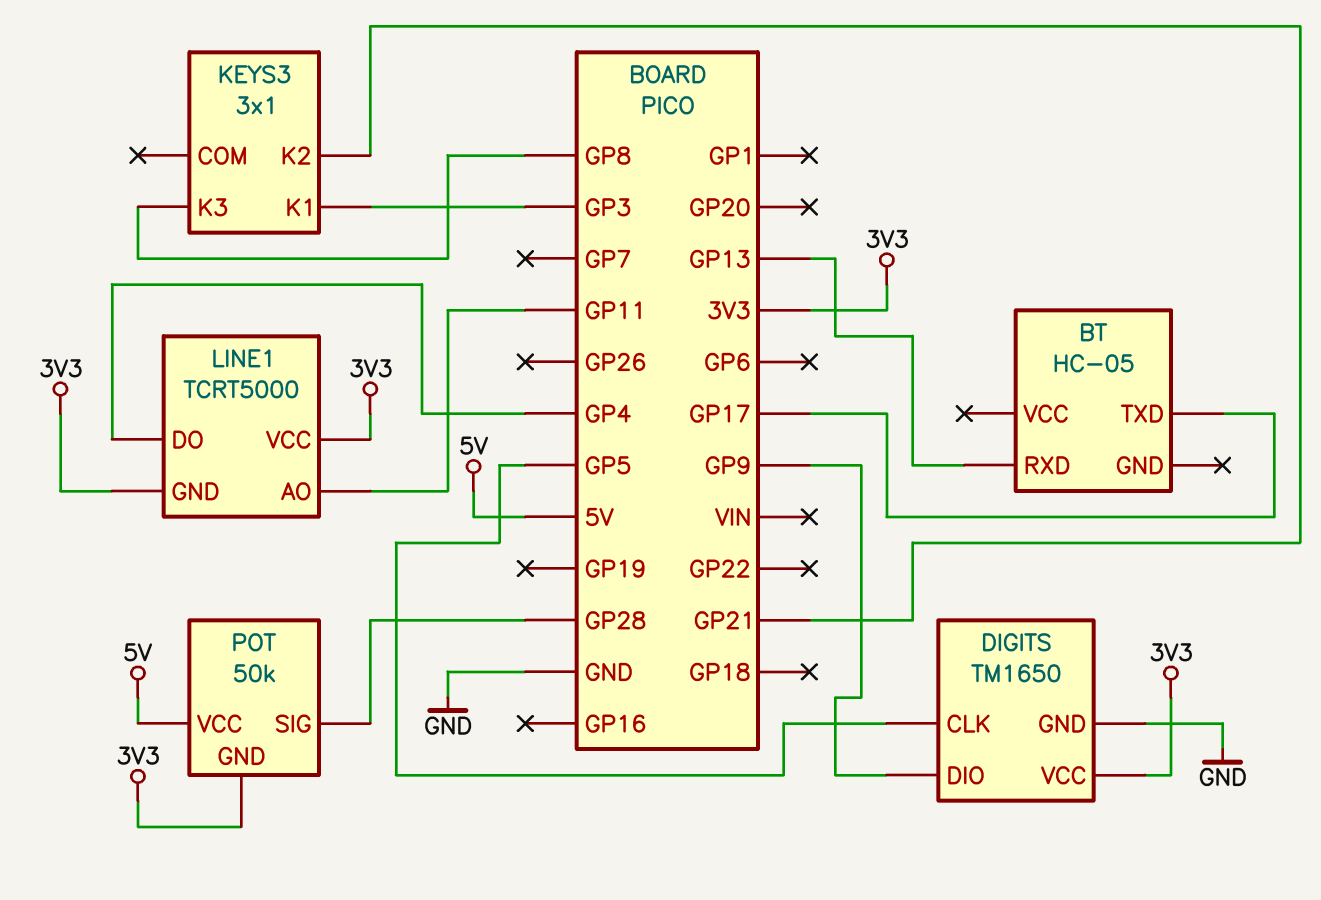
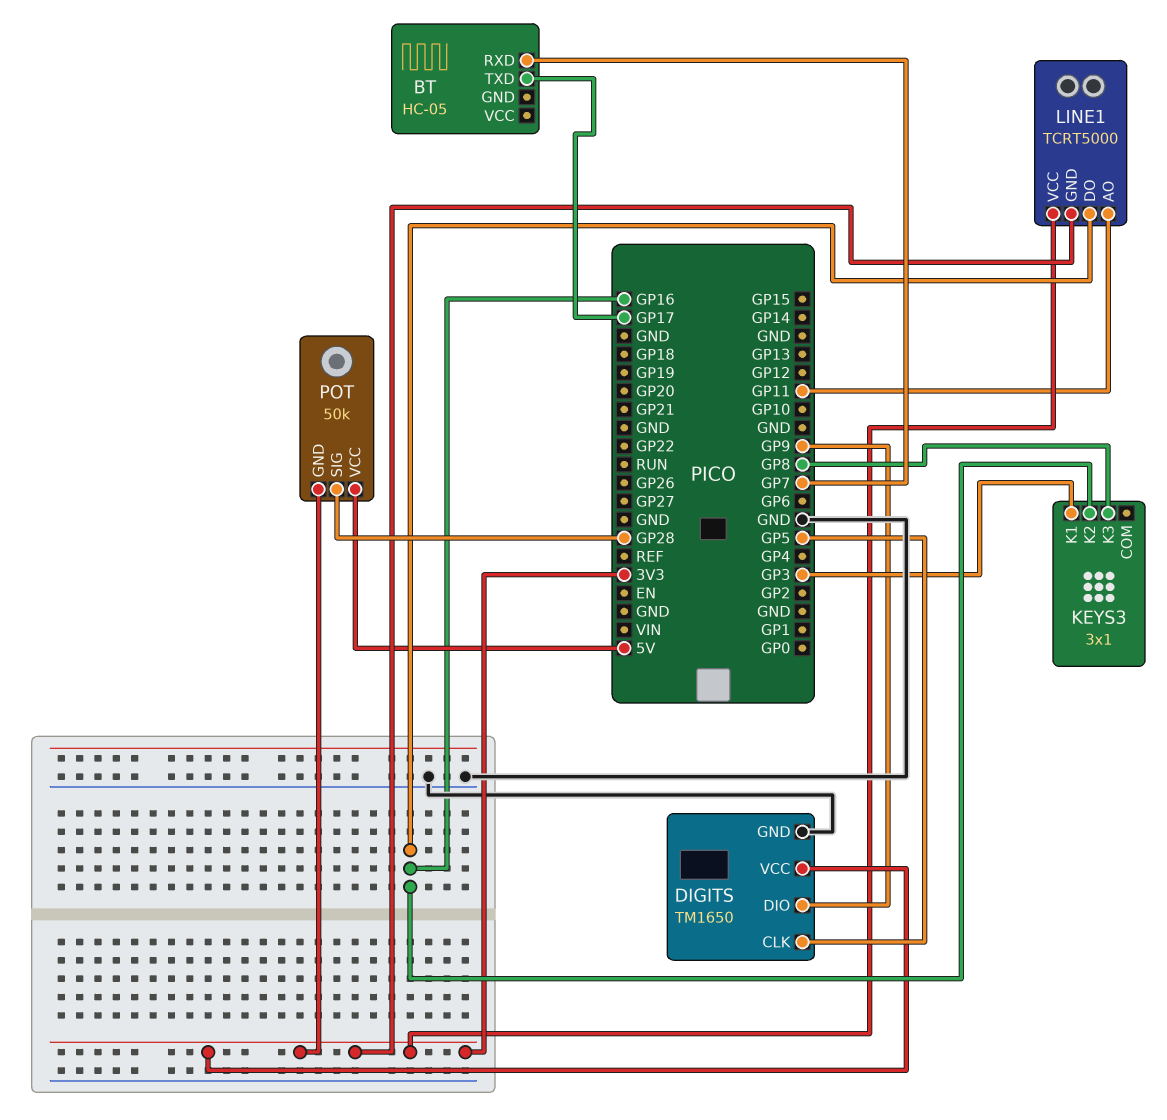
BT pin RXD: GP13 -> GP7
KEYS3 pin K2: GP21 -> GP16
LINE1 pin DO: GP4 -> GP16

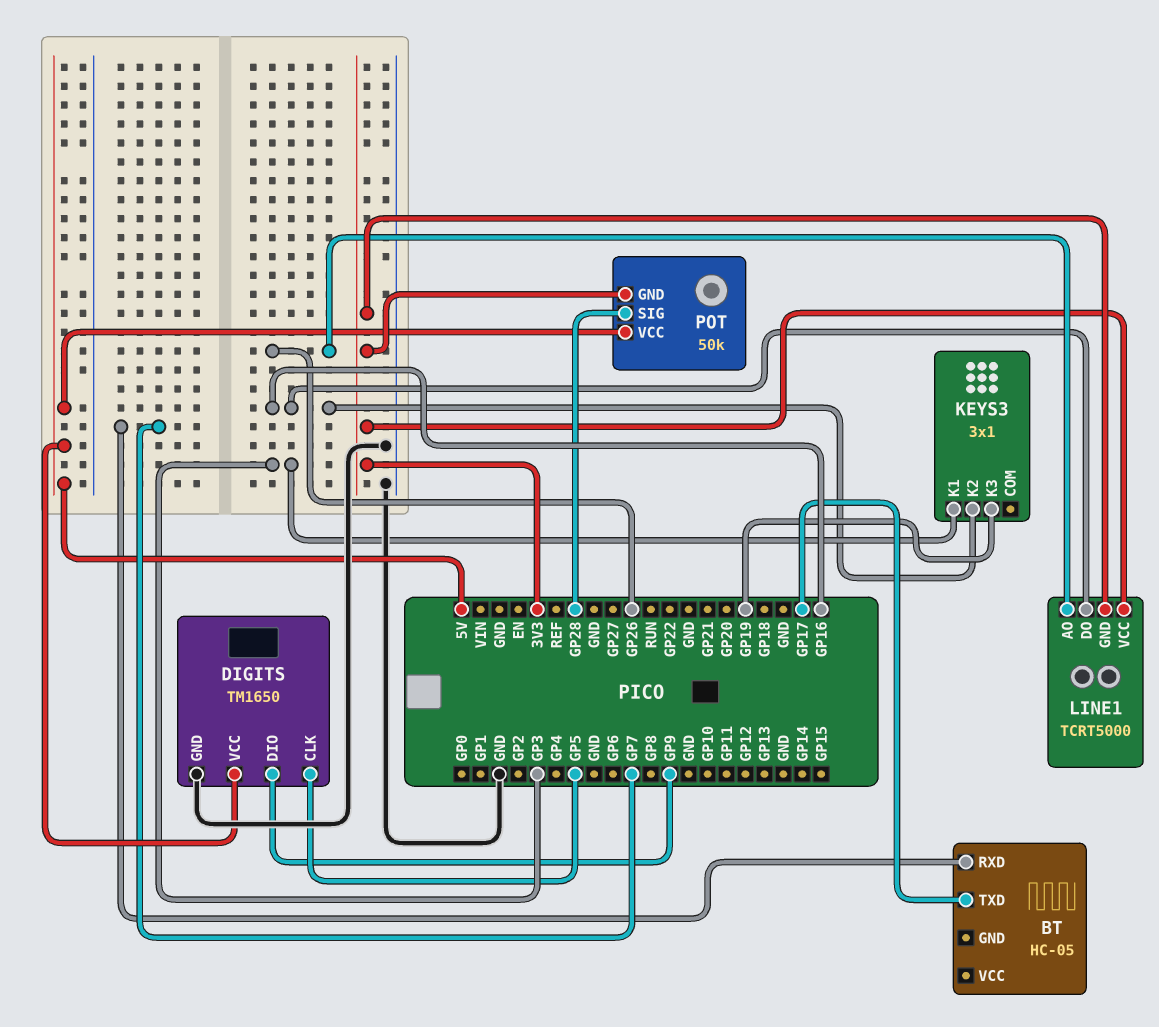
DIGITS pin VCC: 3V3 -> 5V
KEYS3 pin K3: GP8 -> GP19
LINE1 pin AO: GP11 -> GP26

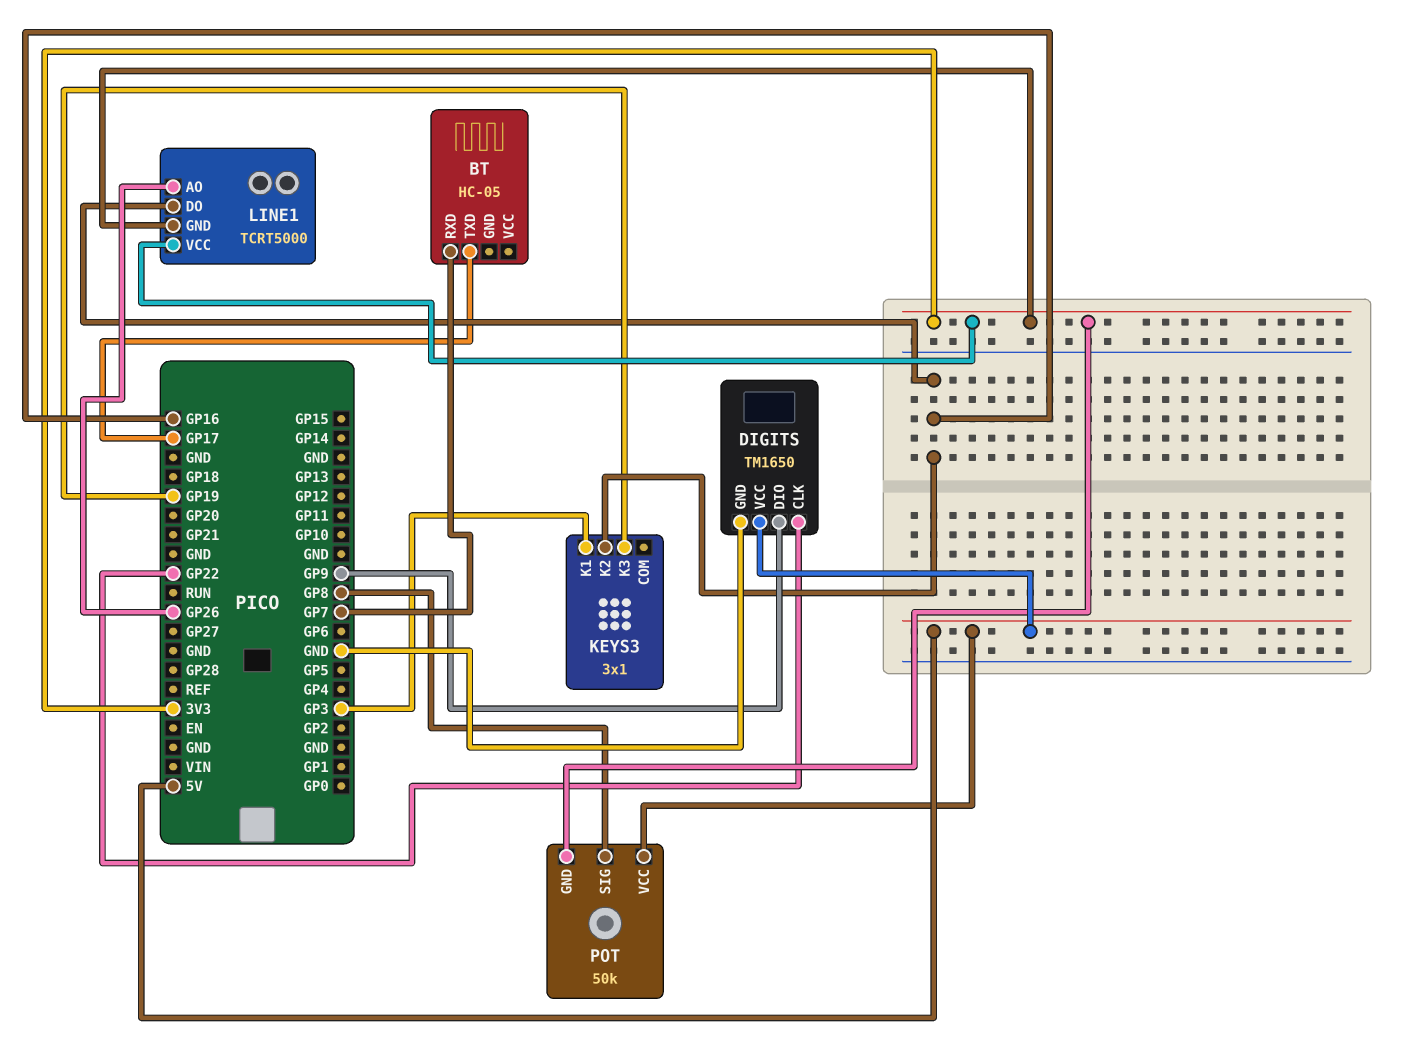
DIGITS pin CLK: GP5 -> GP22
POT pin SIG: GP28 -> GP8

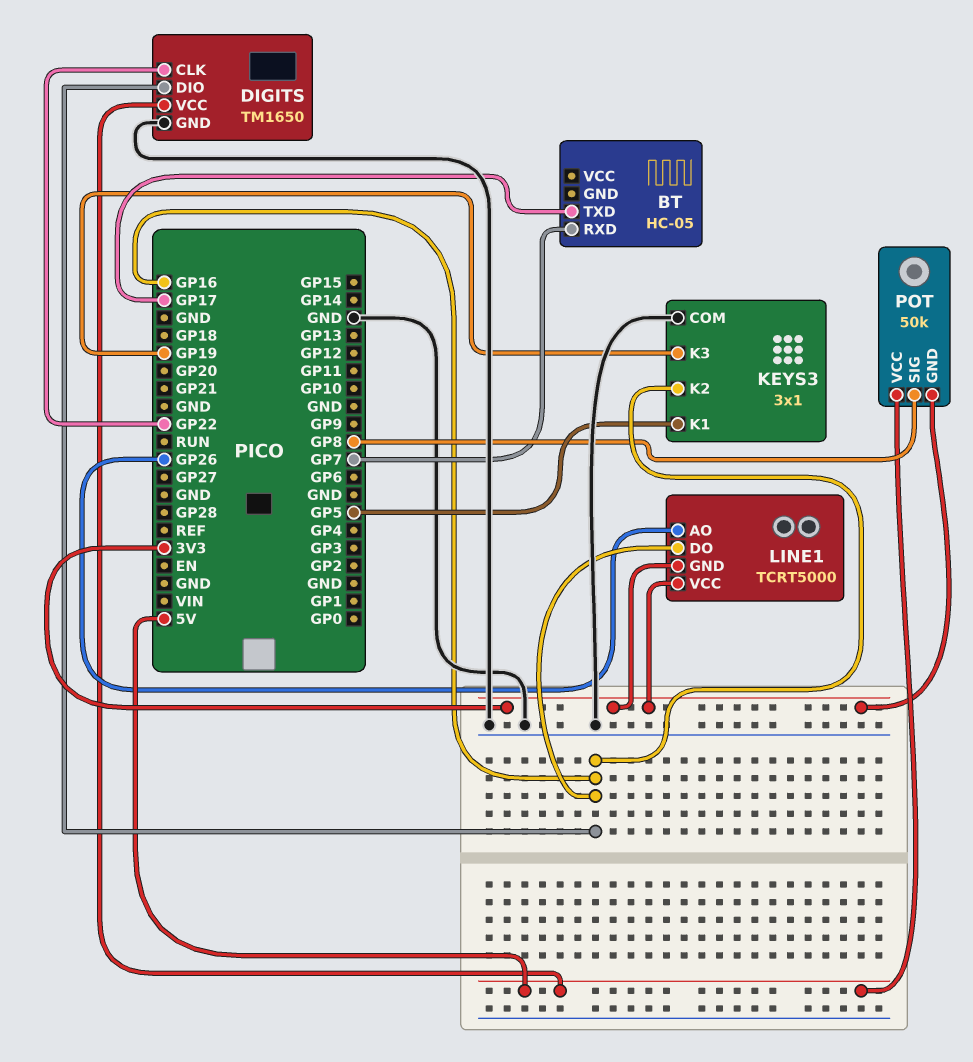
DIGITS pin DIO: GP9 -> GP16
KEYS3 pin COM: none -> GND
KEYS3 pin K1: GP3 -> GP5

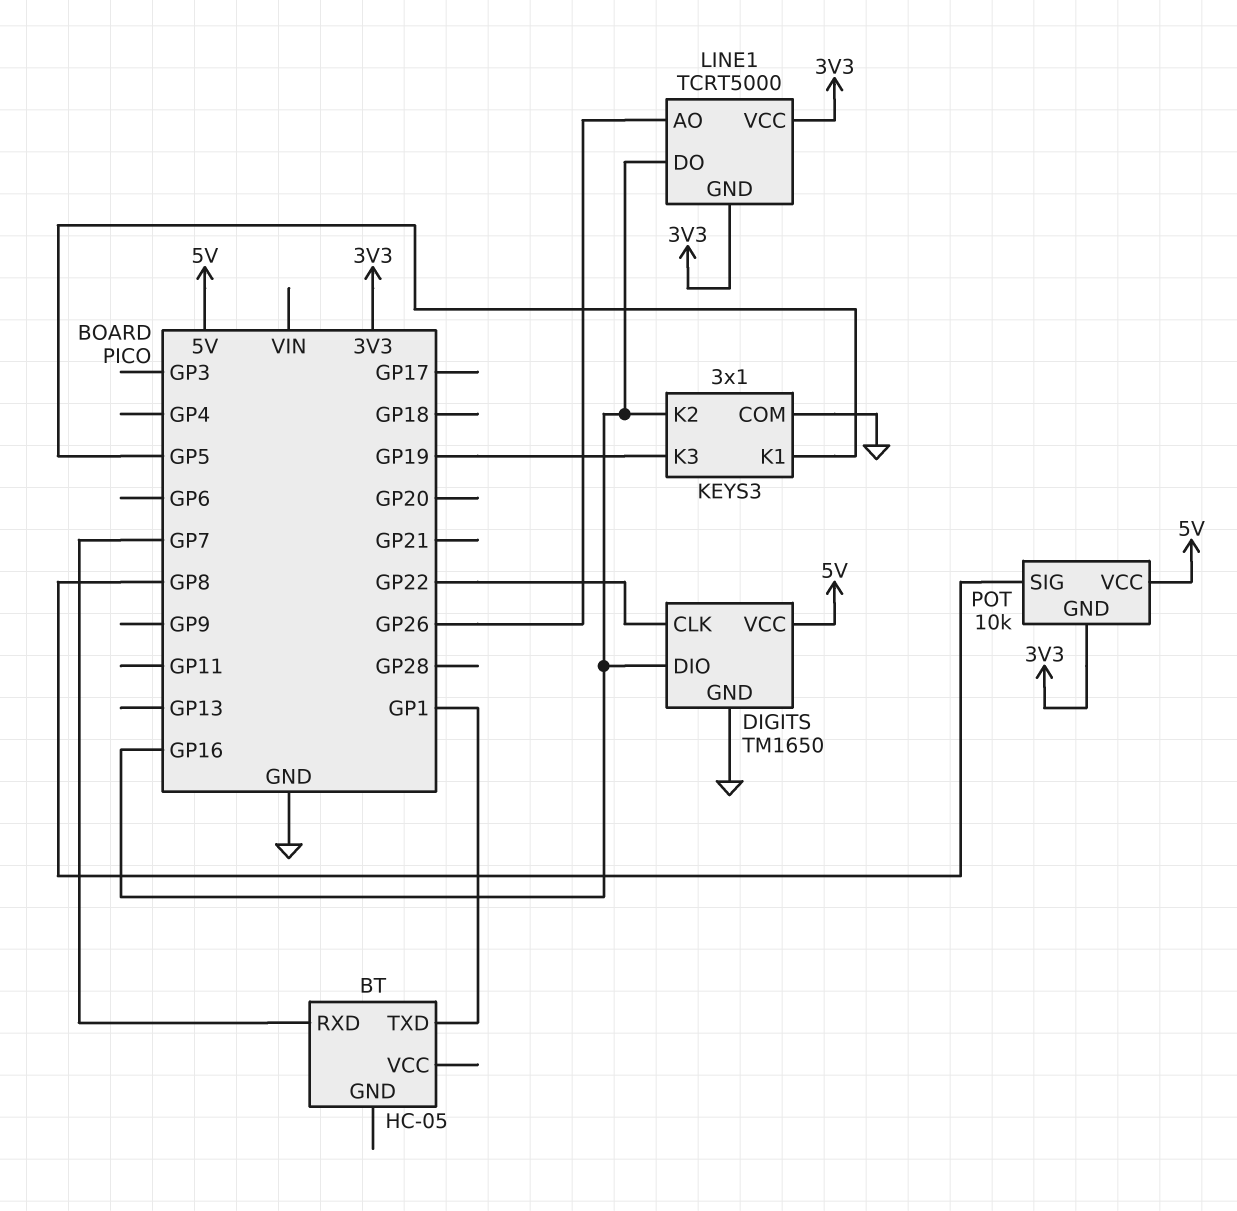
BT pin TXD: GP17 -> GP1
POT: 50k -> 10k

